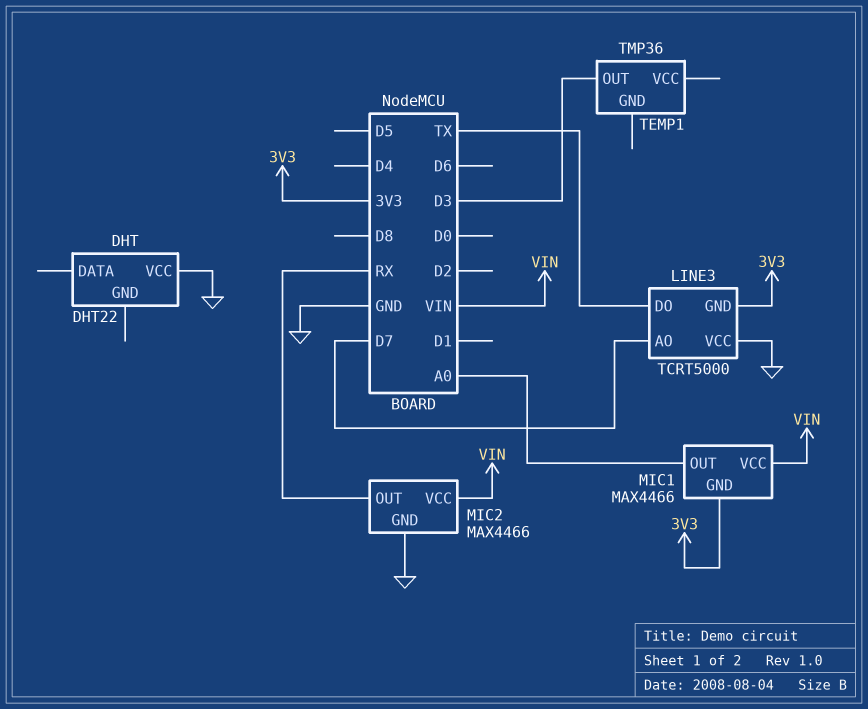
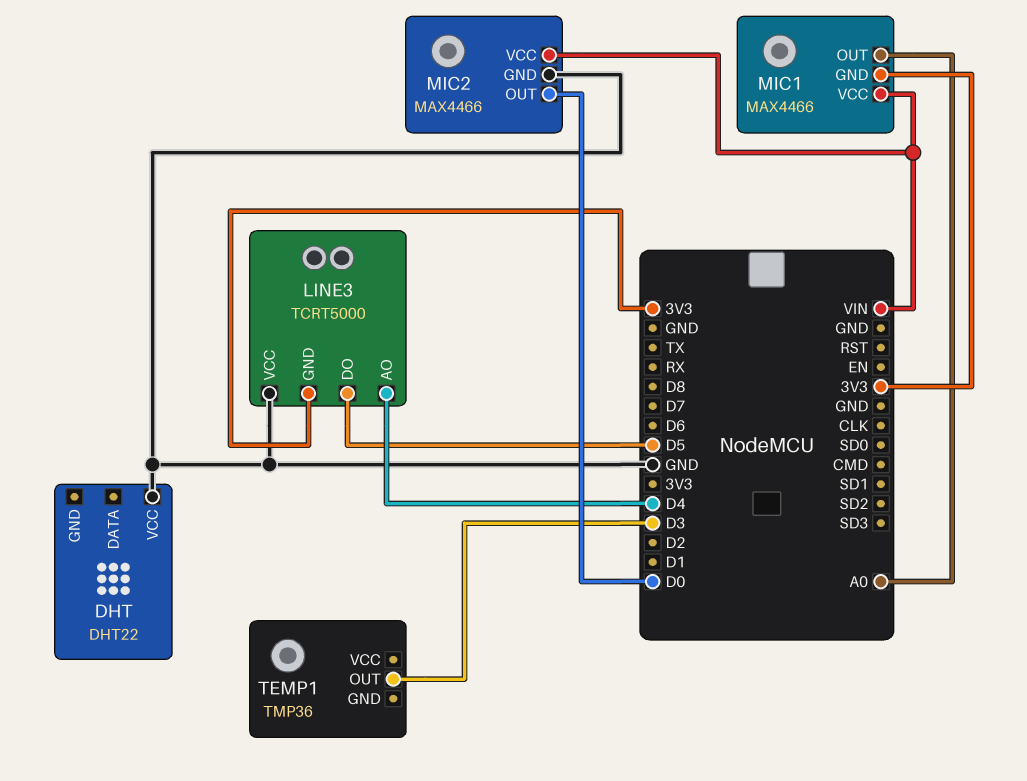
LINE3 pin AO: D7 -> D4
LINE3 pin DO: TX -> D5
MIC2 pin OUT: RX -> D0

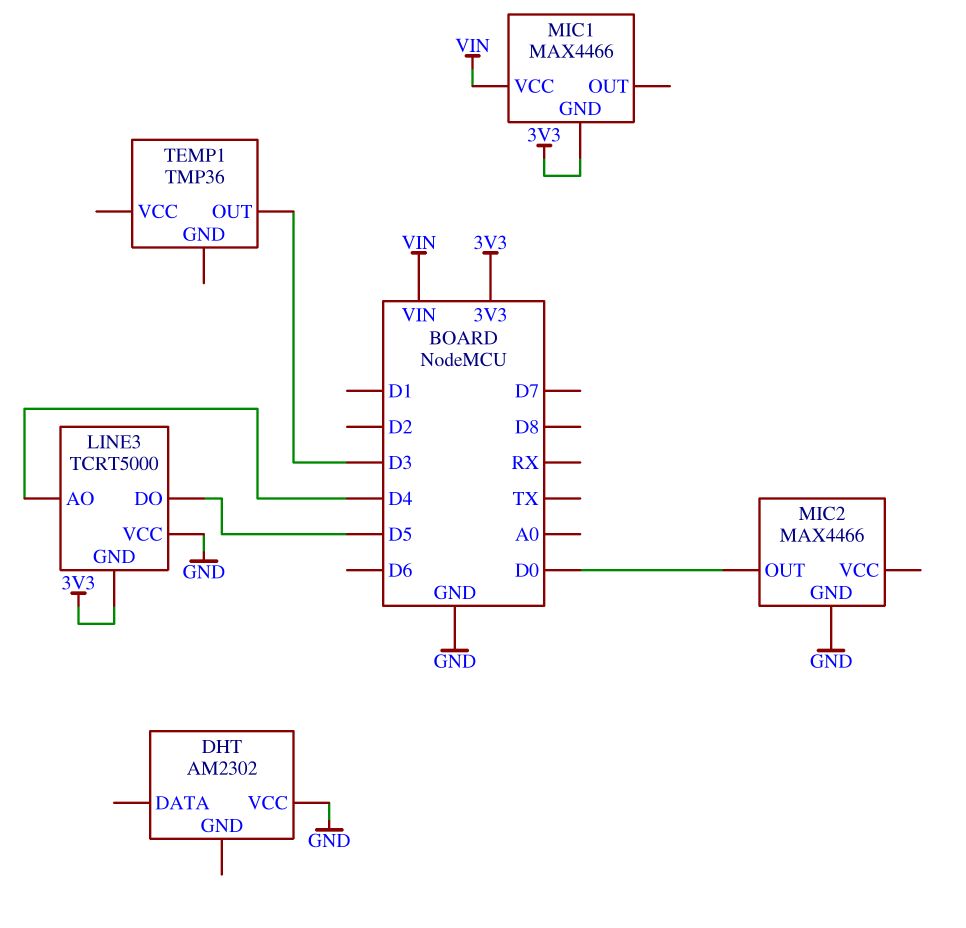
DHT: DHT22 -> AM2302
MIC1 pin OUT: A0 -> none
MIC2 pin VCC: VIN -> none

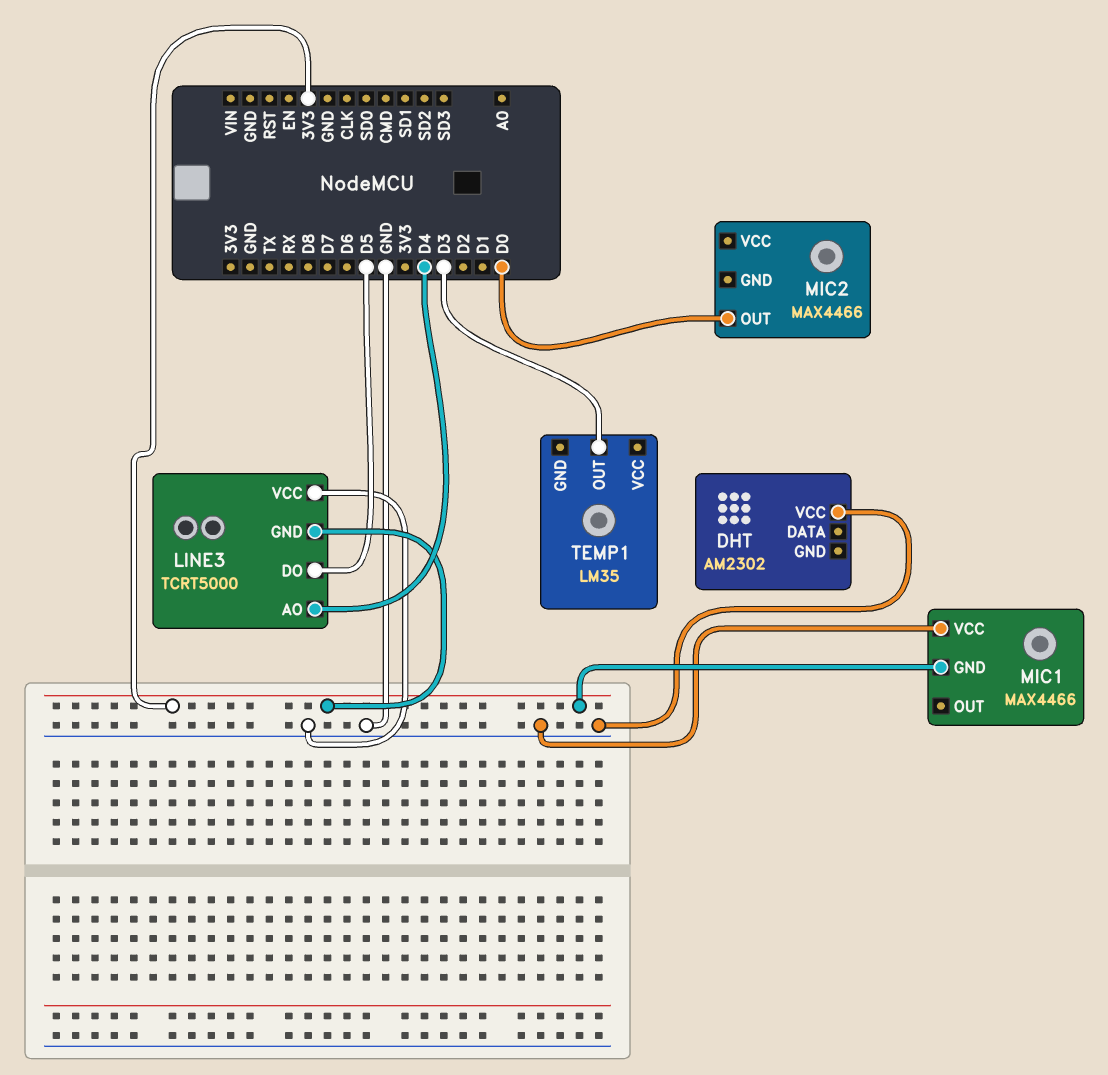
MIC1 pin VCC: VIN -> GND
MIC2 pin GND: GND -> none
TEMP1: TMP36 -> LM35

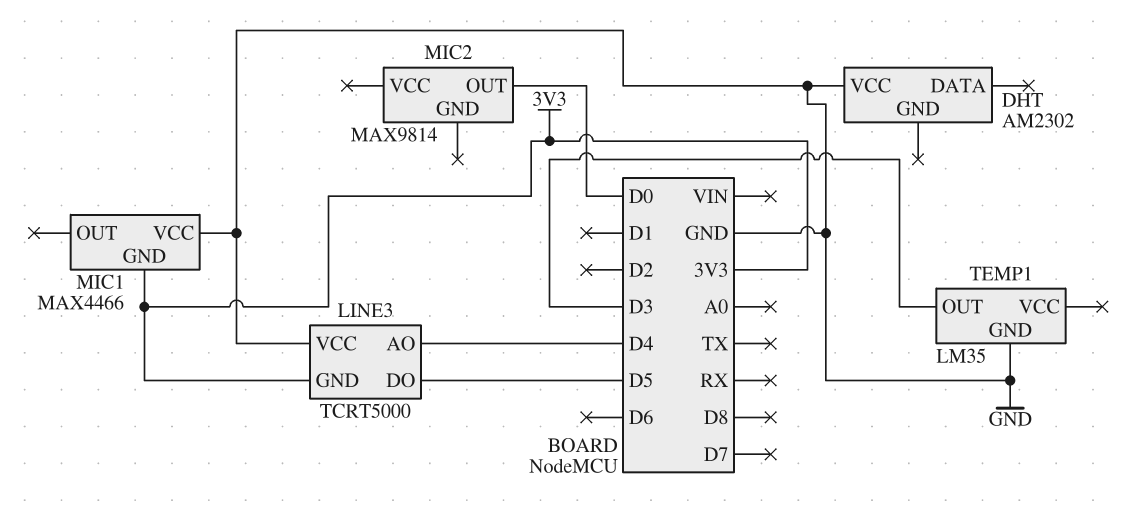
MIC2: MAX4466 -> MAX9814
TEMP1 pin GND: none -> GND

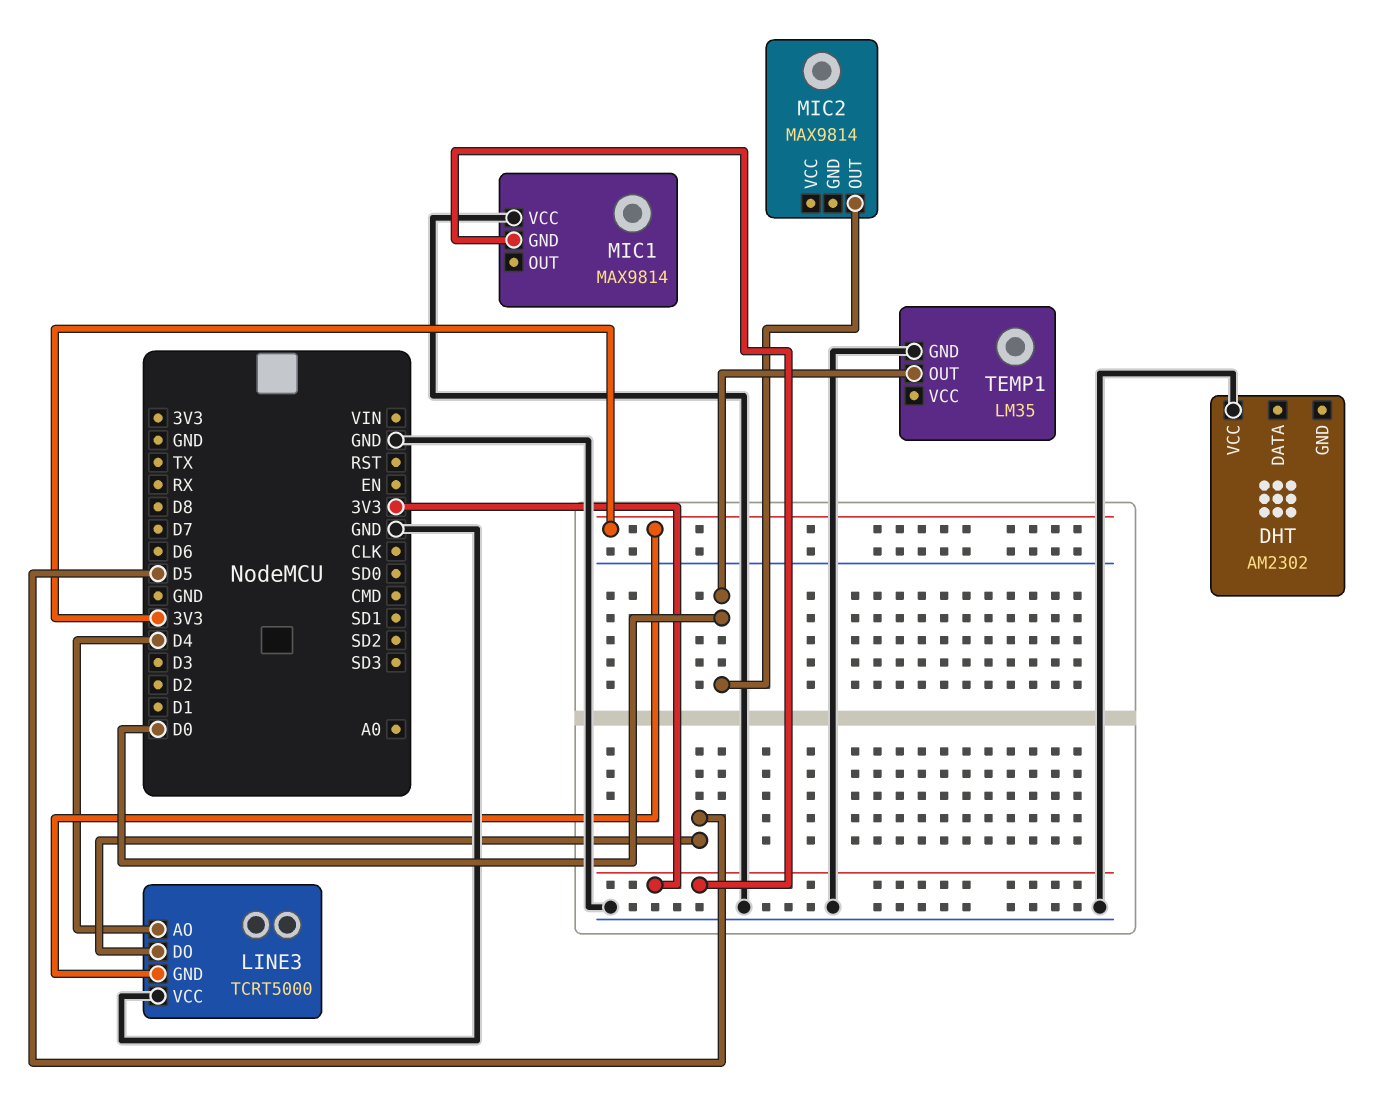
MIC1: MAX4466 -> MAX9814
TEMP1 pin OUT: D3 -> D0

